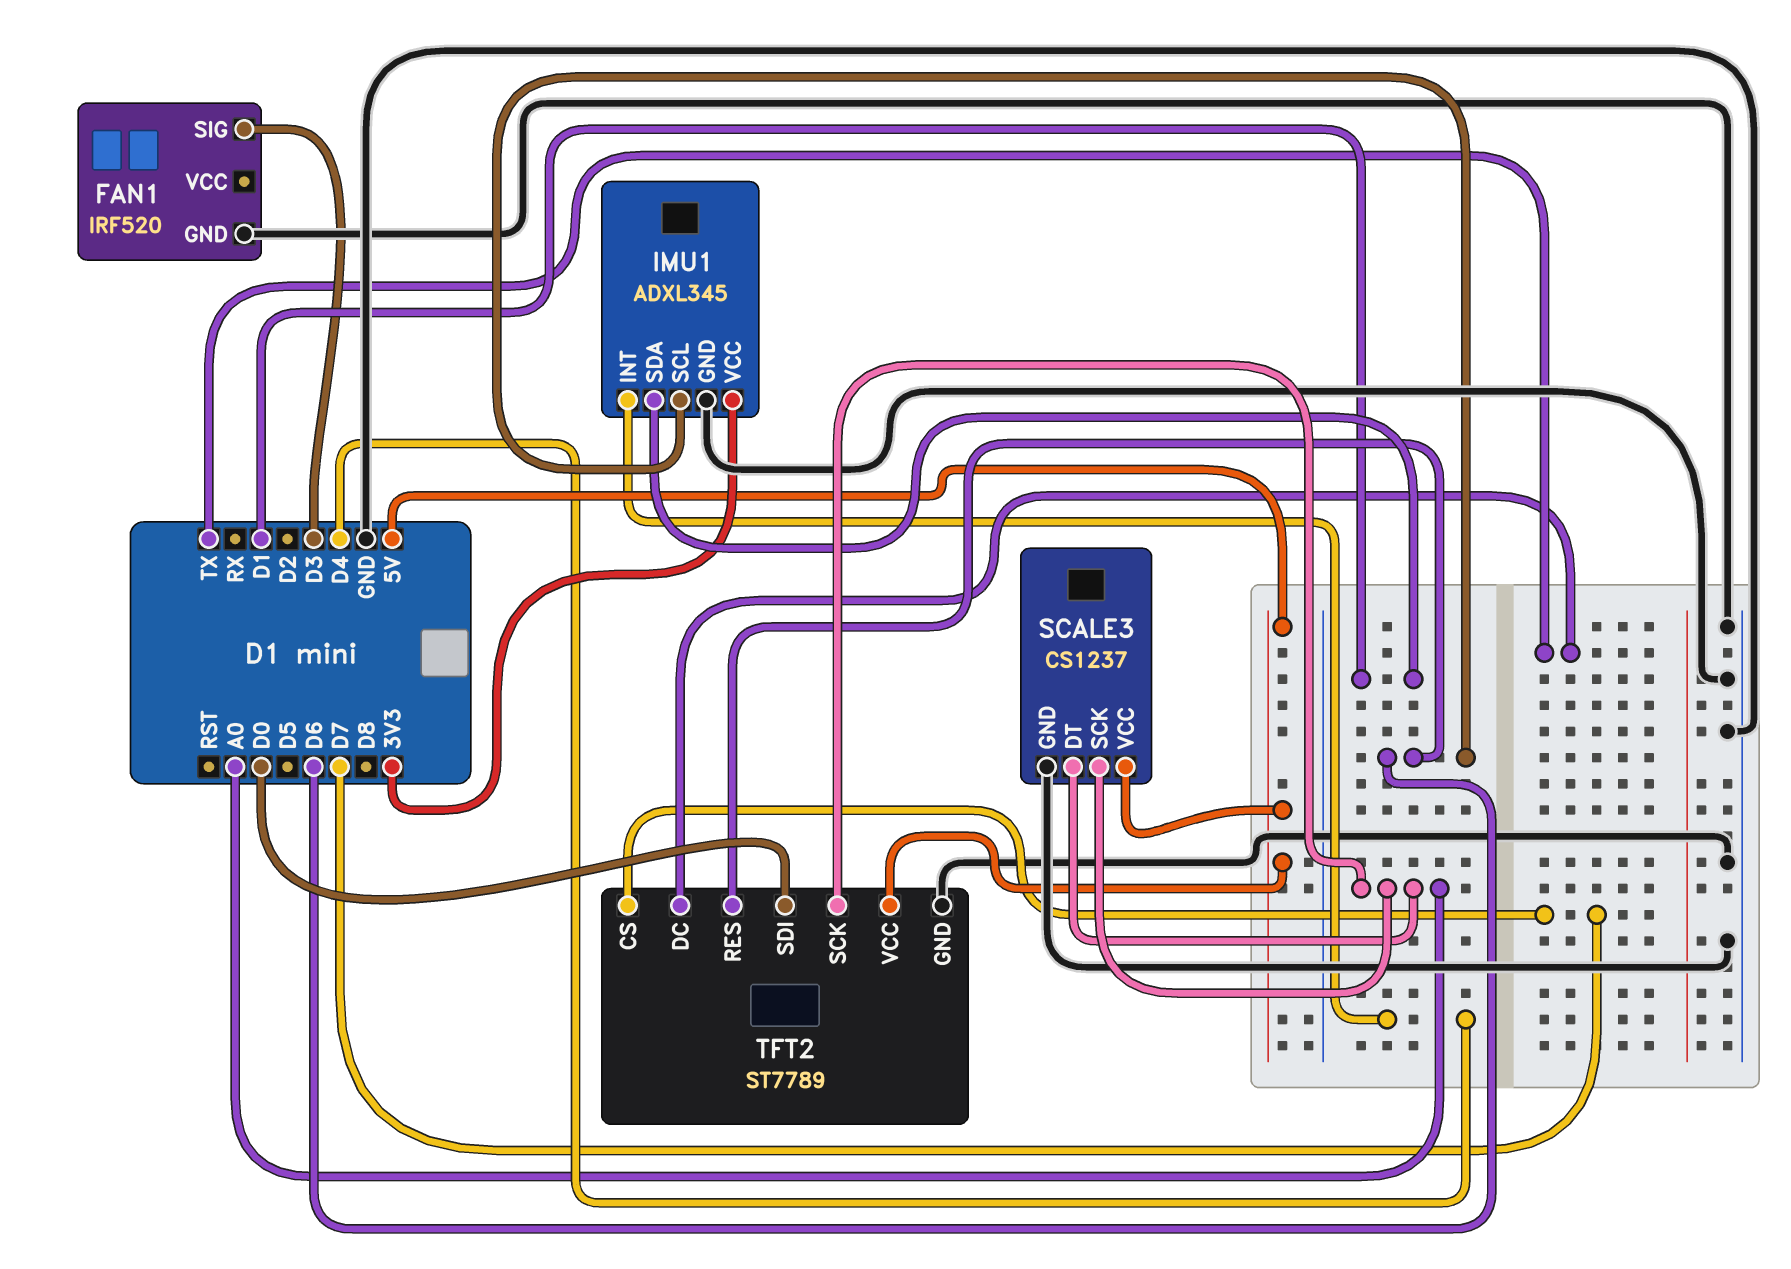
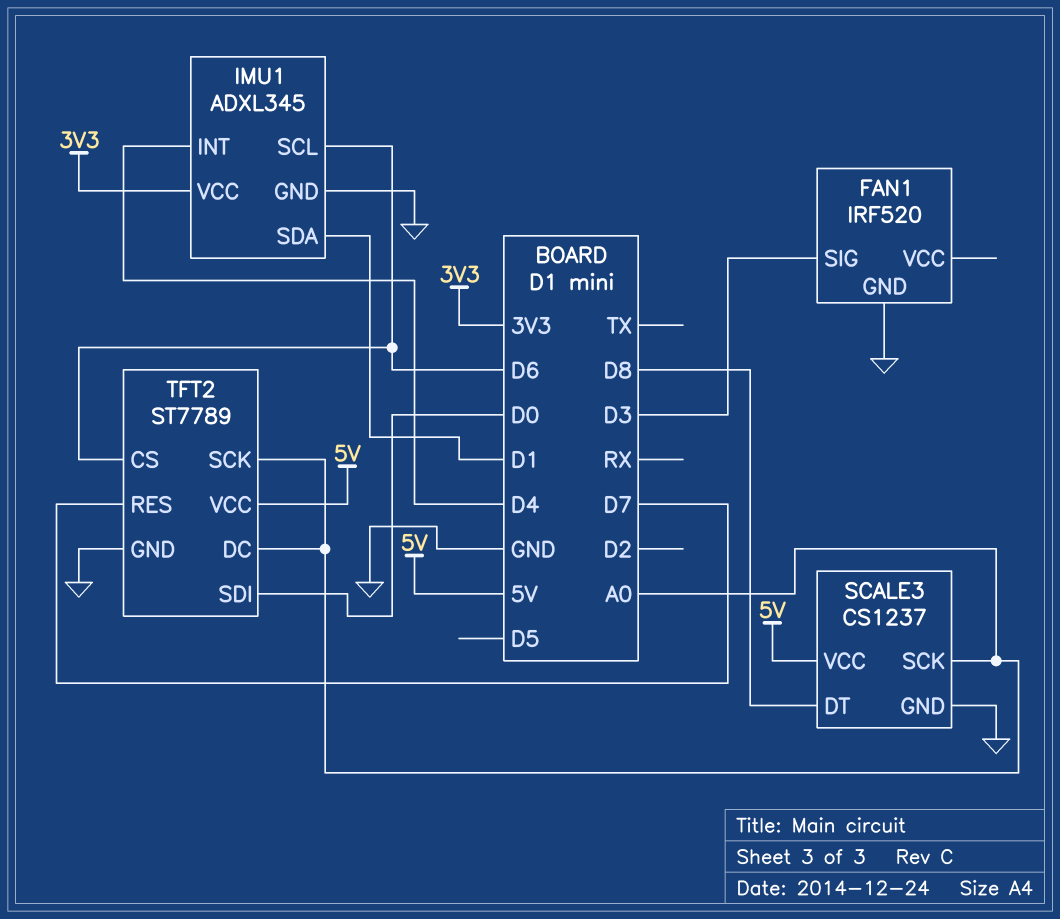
SCALE3 pin DT: A0 -> D8
TFT2 pin CS: D7 -> D6
TFT2 pin DC: TX -> A0
TFT2 pin RES: D6 -> D7

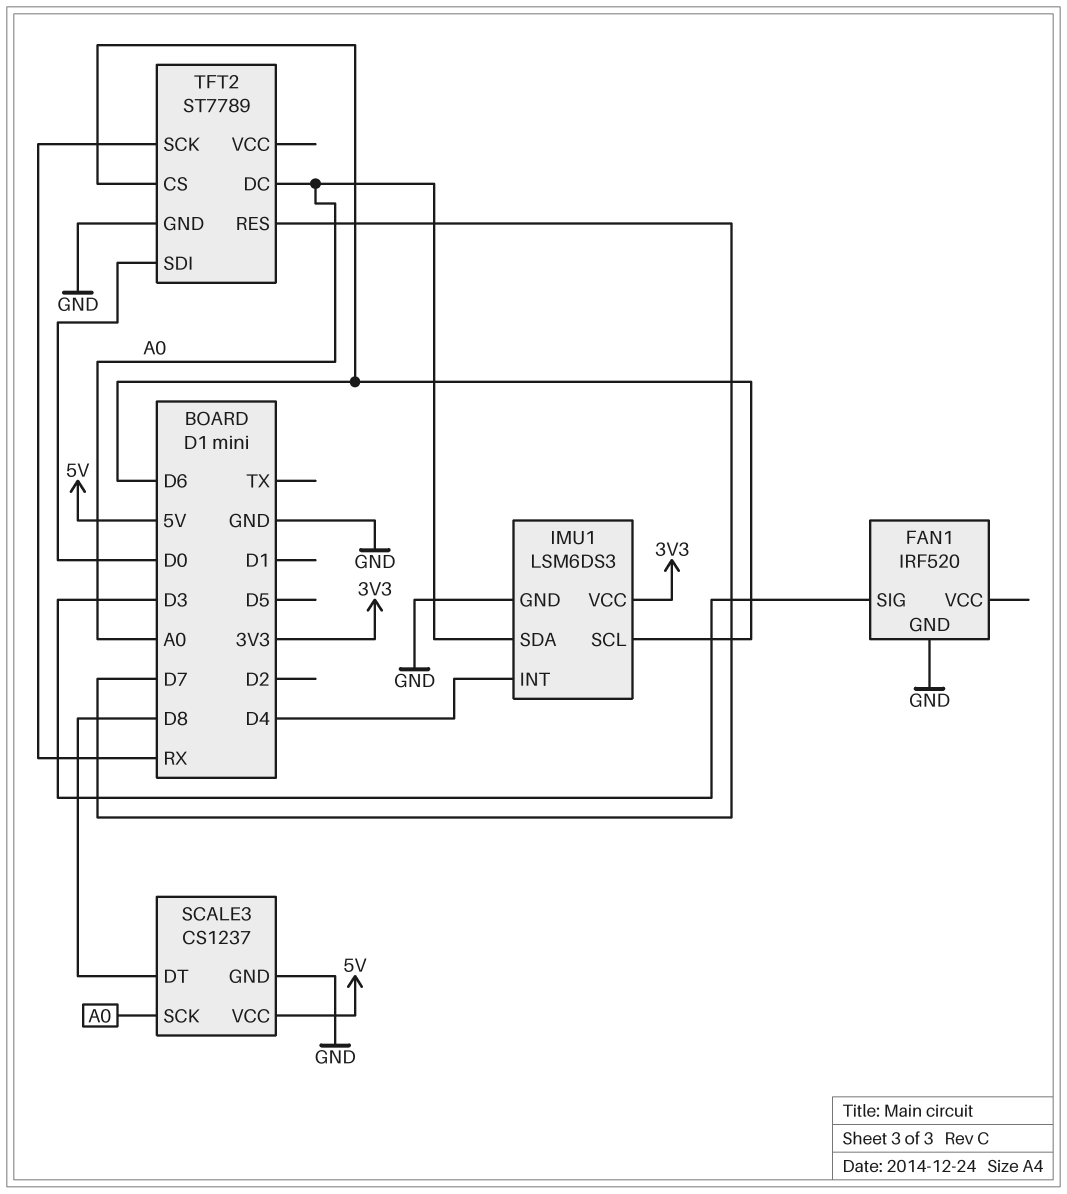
IMU1: ADXL345 -> LSM6DS3
IMU1 pin SDA: D1 -> A0
TFT2 pin SCK: A0 -> RX
TFT2 pin VCC: 5V -> none

